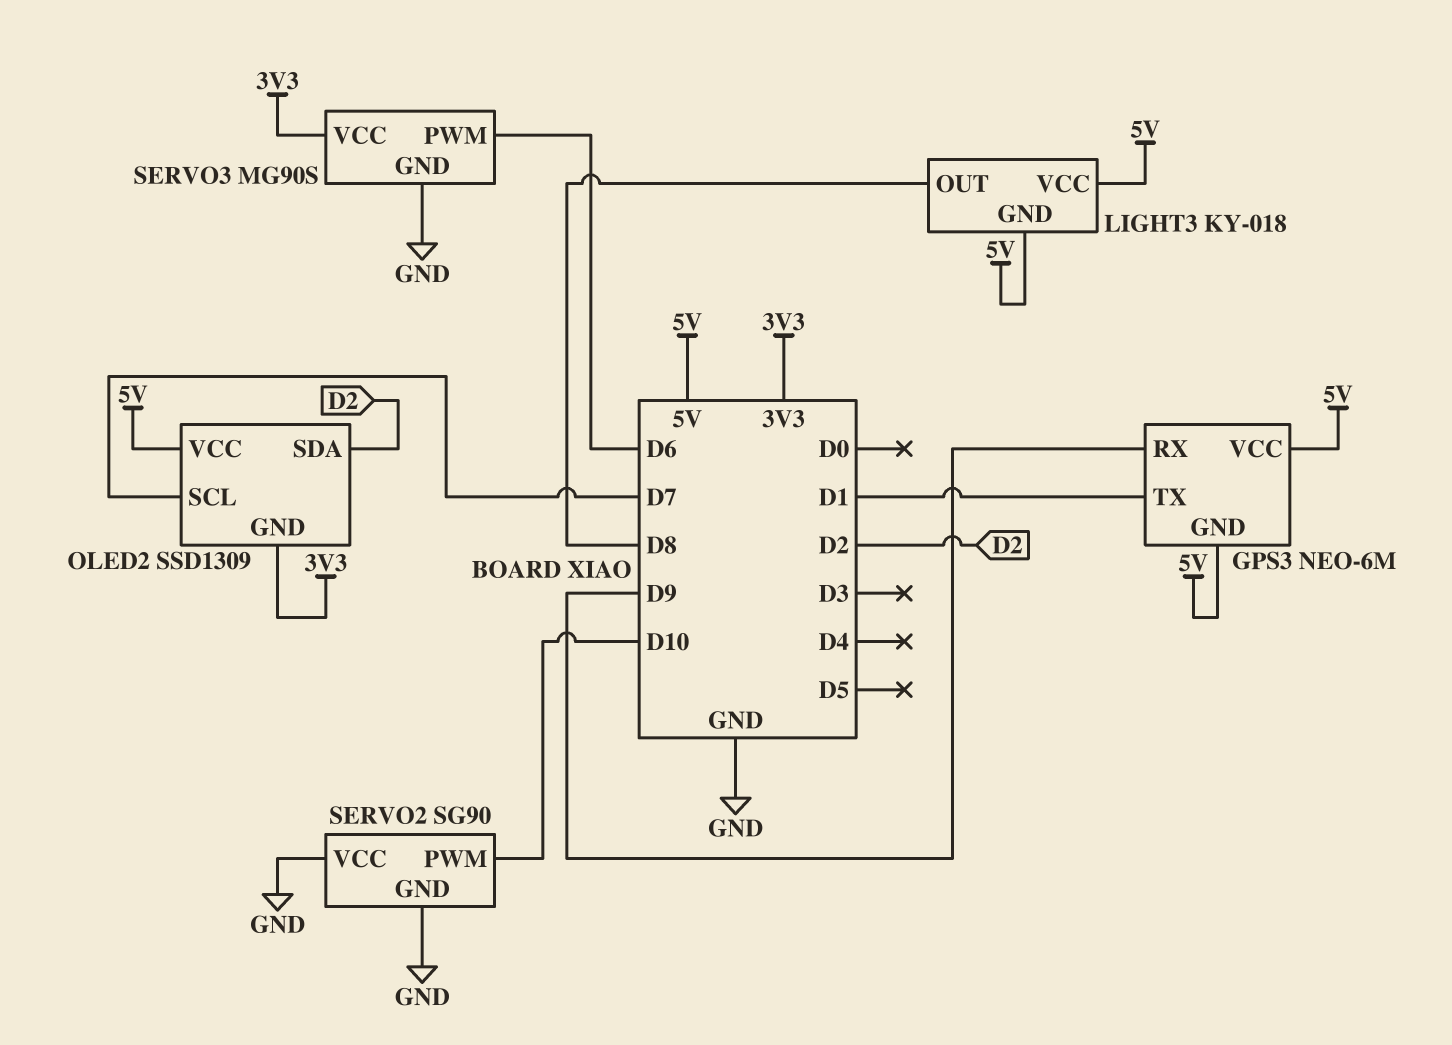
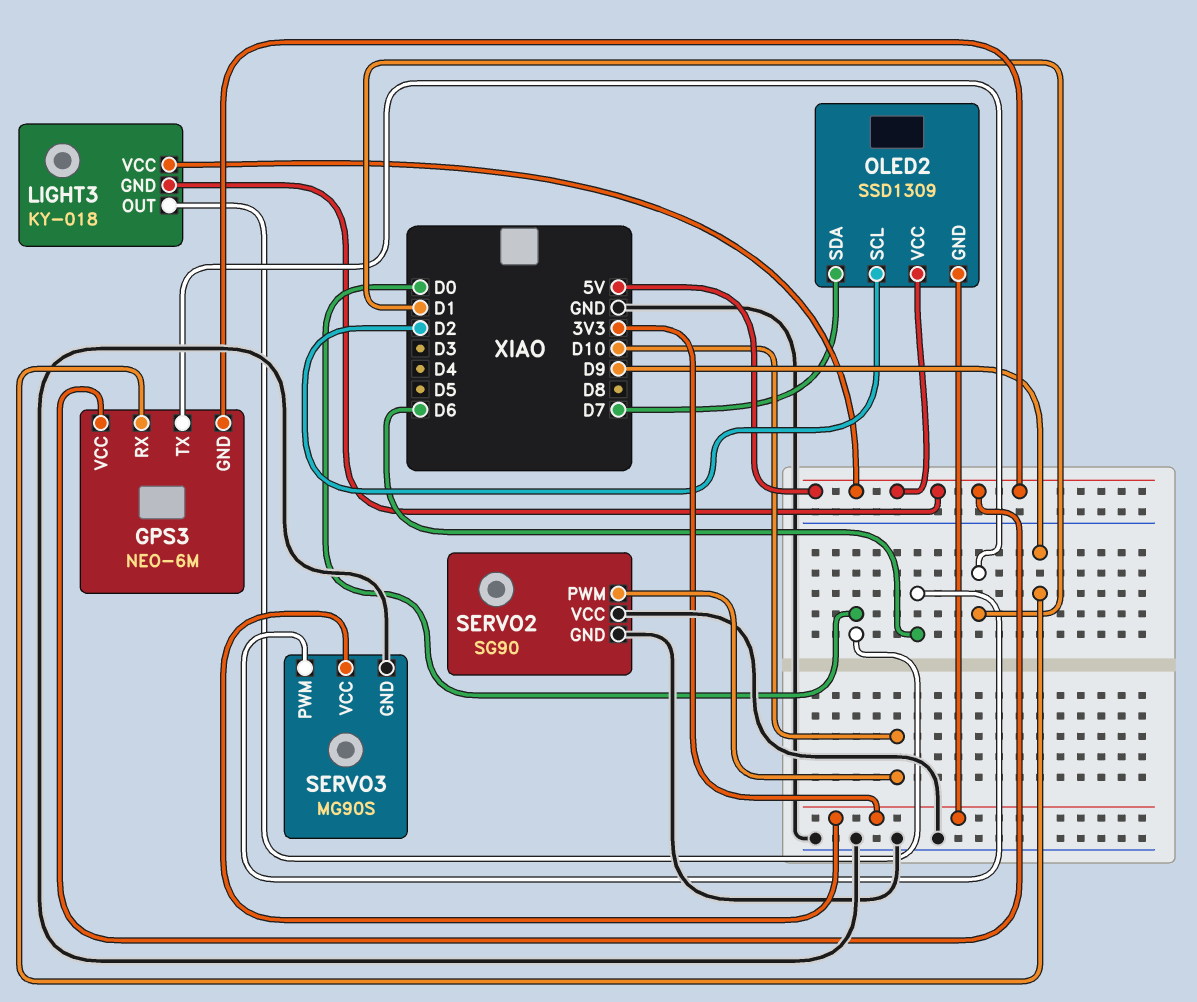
LIGHT3 pin OUT: D8 -> D0
OLED2 pin SCL: D7 -> D2
OLED2 pin SDA: D2 -> D7

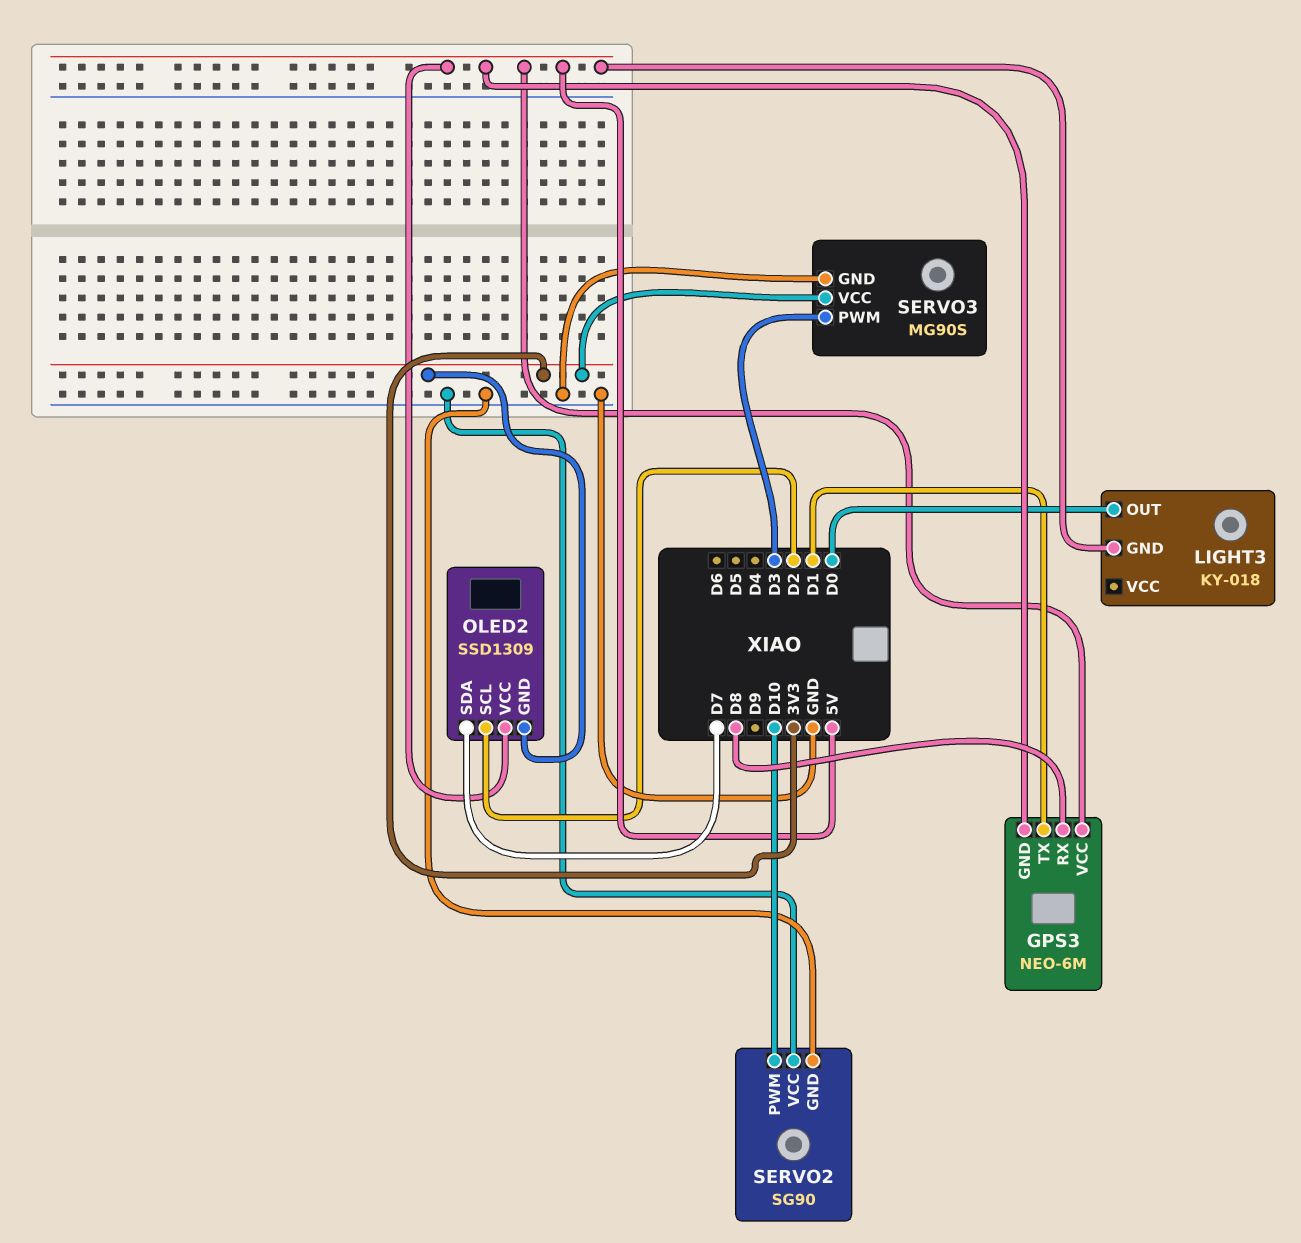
GPS3 pin RX: D9 -> D8
LIGHT3 pin VCC: 5V -> none
SERVO3 pin PWM: D6 -> D3

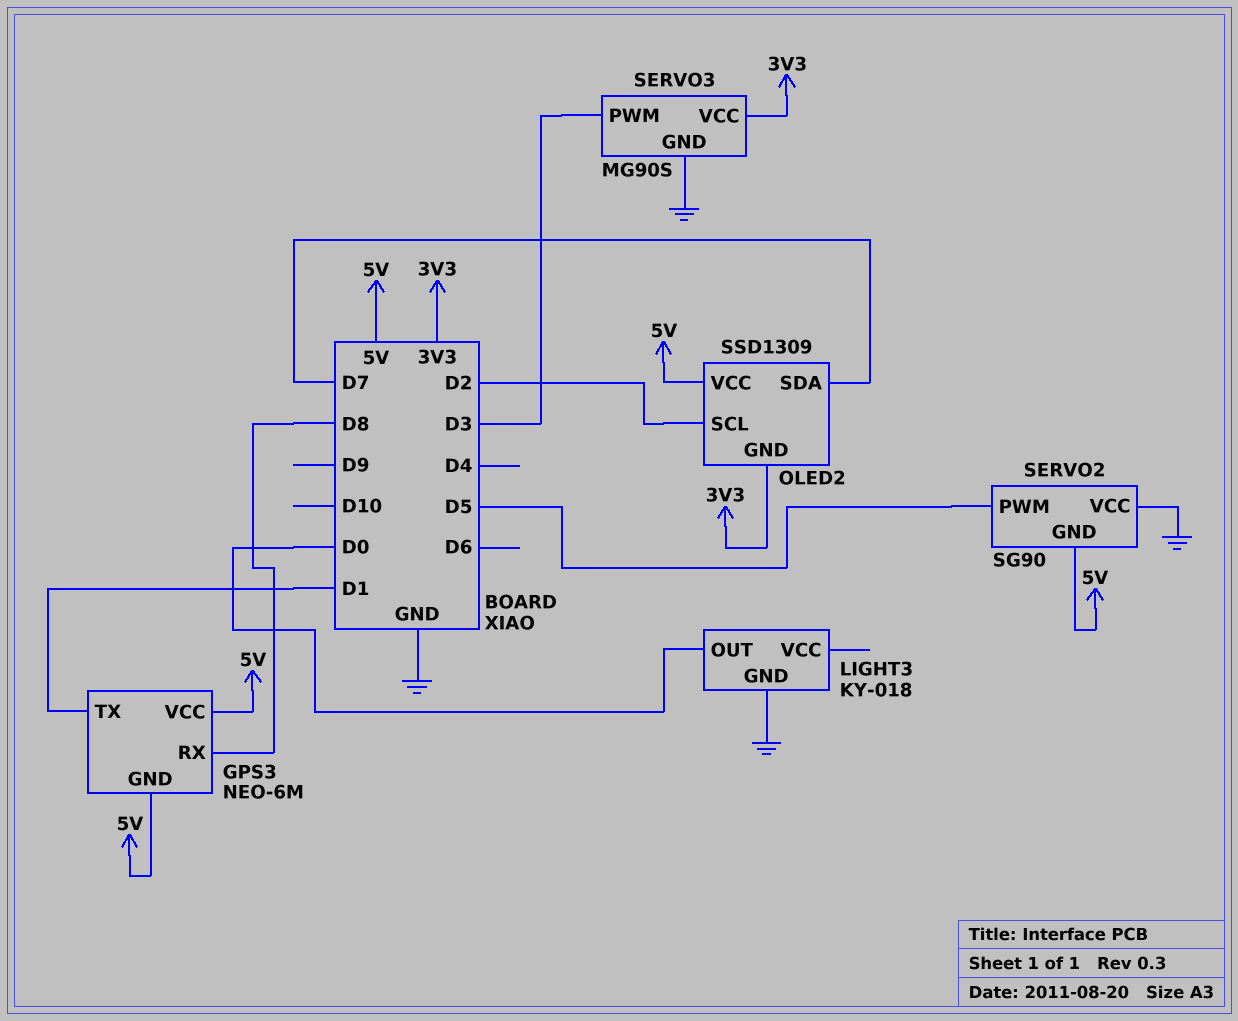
LIGHT3 pin GND: 5V -> GND
SERVO2 pin GND: GND -> 5V
SERVO2 pin PWM: D10 -> D5

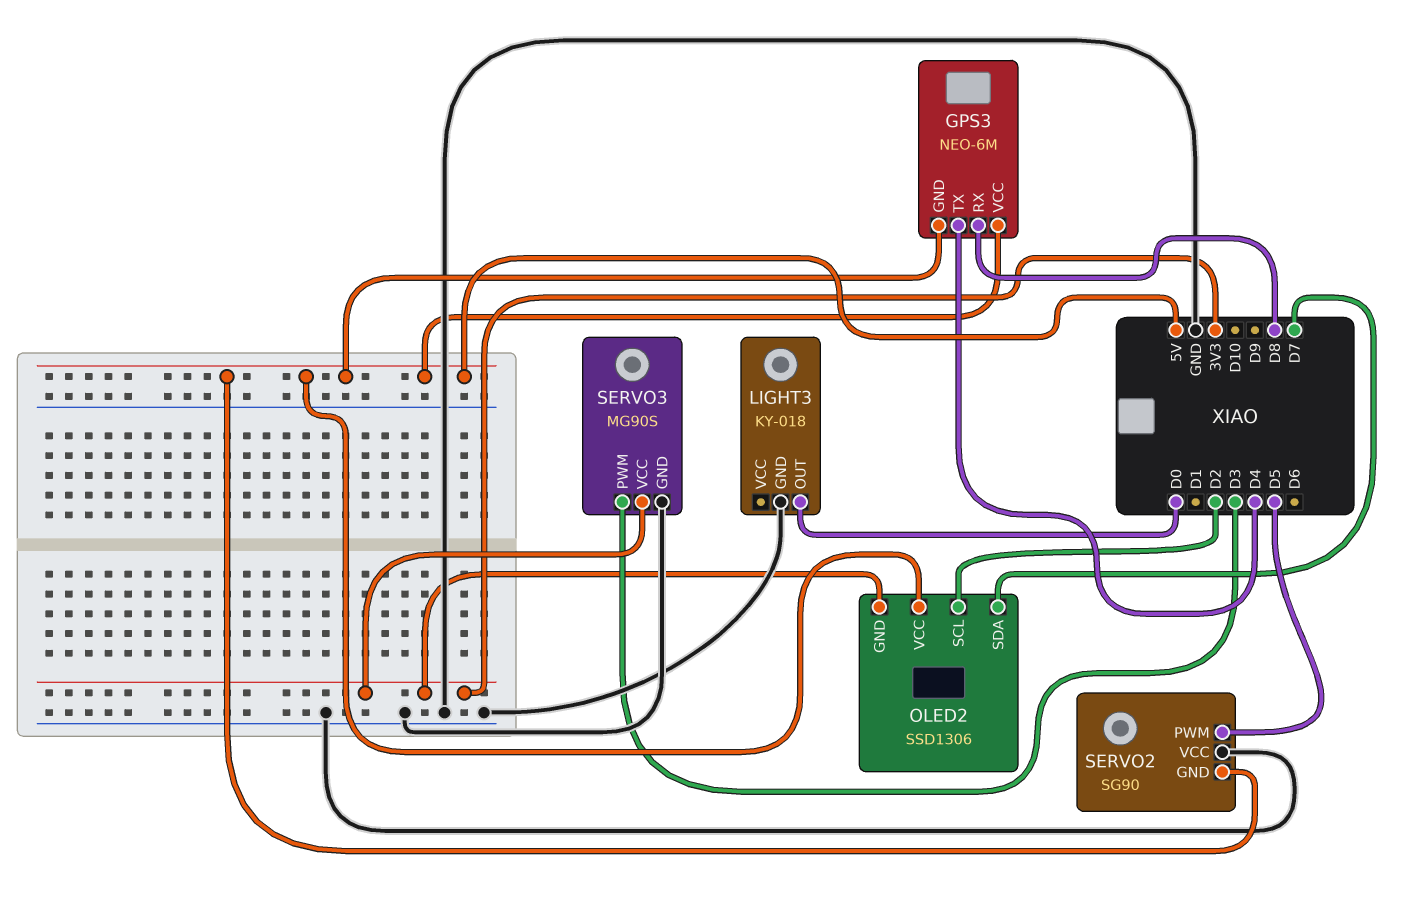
GPS3 pin TX: D1 -> D4
OLED2: SSD1309 -> SSD1306

